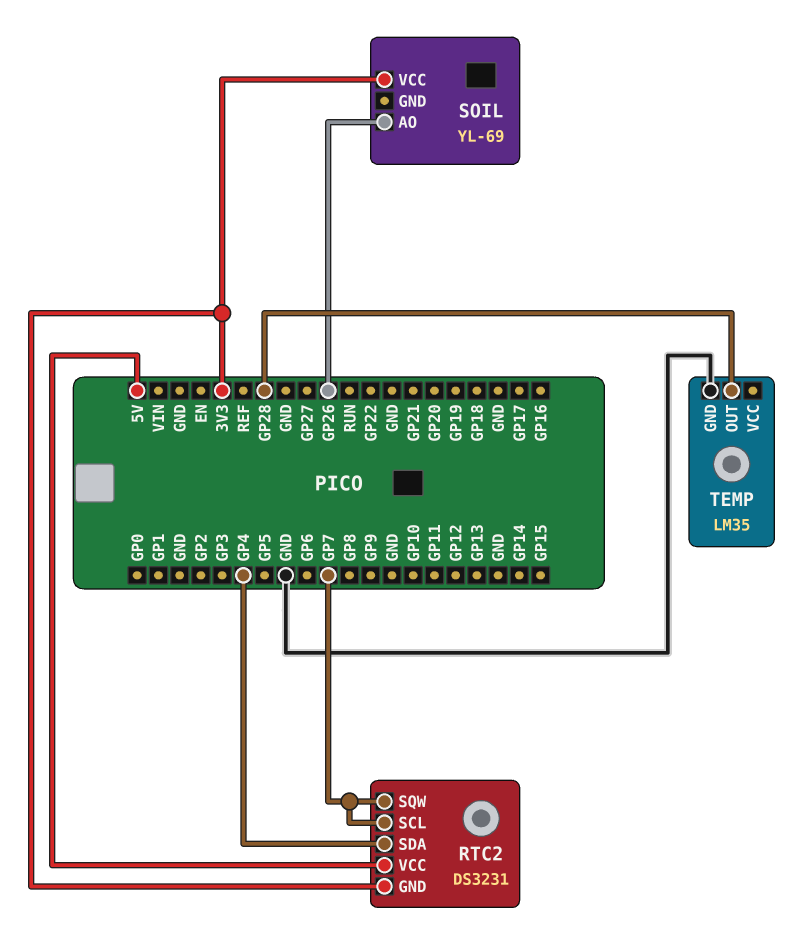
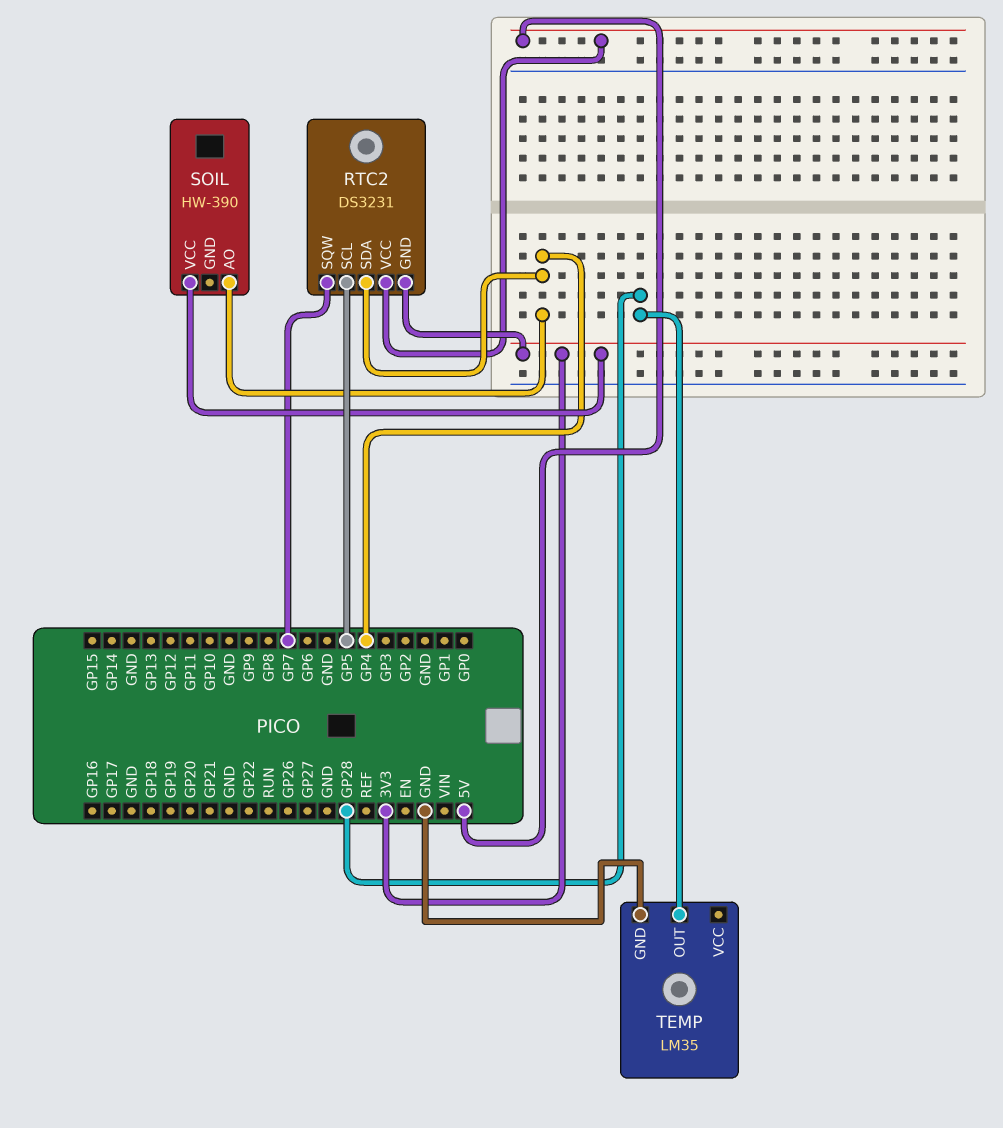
RTC2 pin SCL: GP7 -> GP5
SOIL: YL-69 -> HW-390
SOIL pin AO: GP26 -> GP4

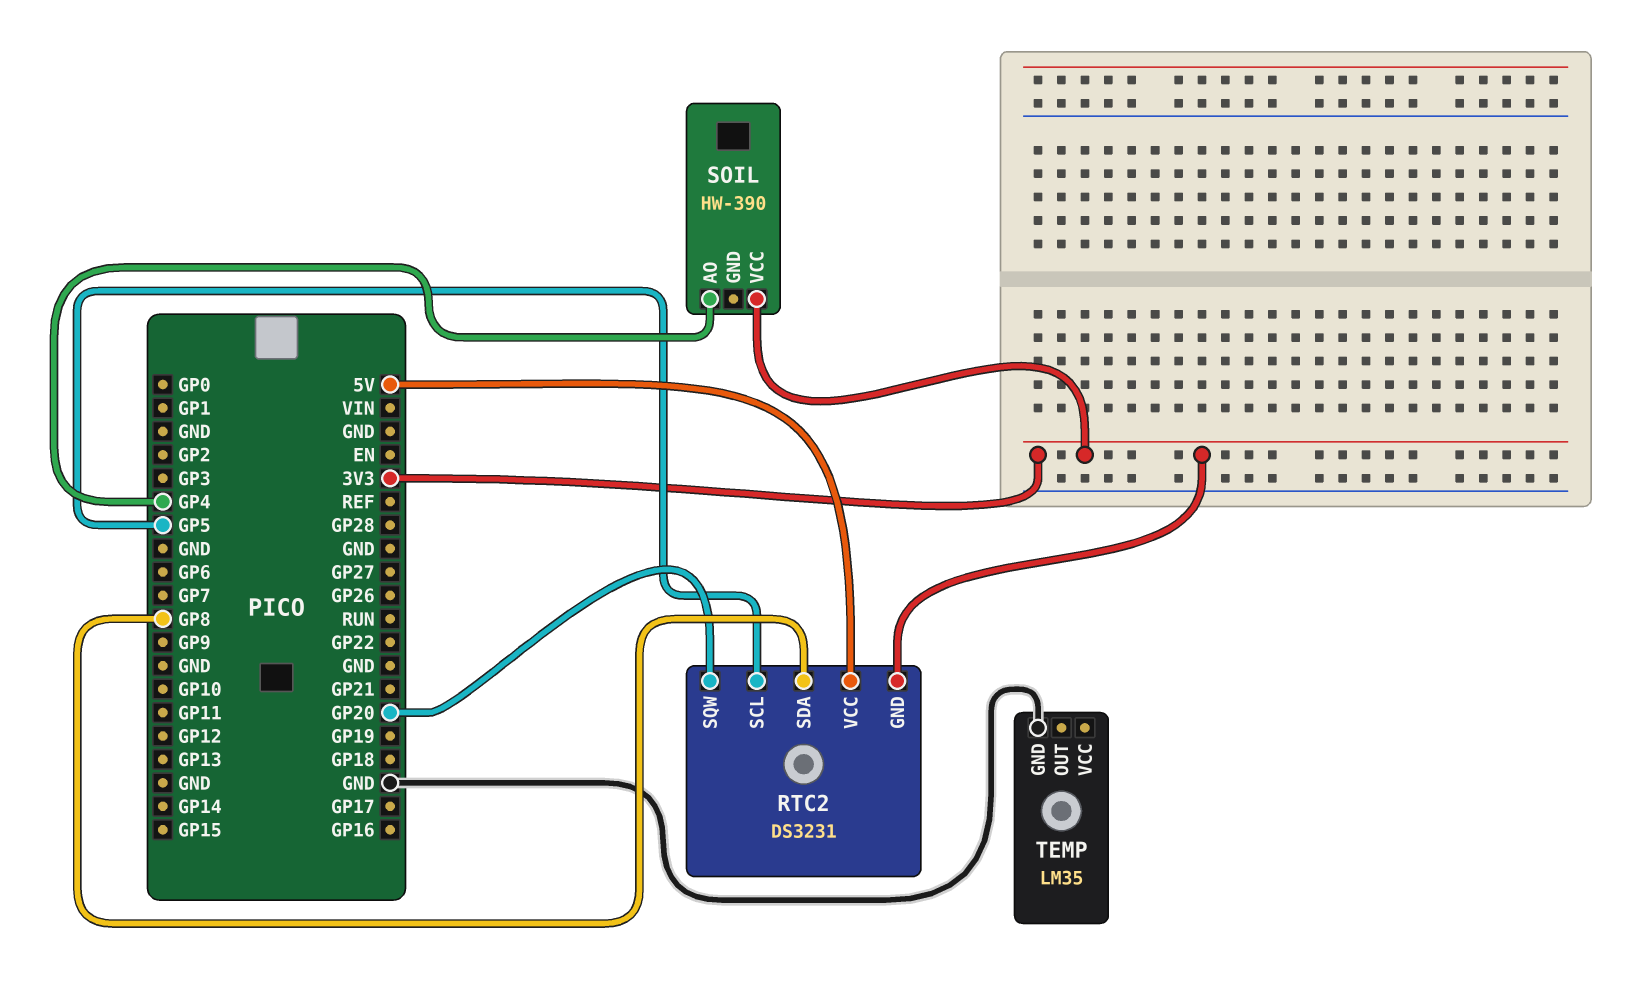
RTC2 pin SDA: GP4 -> GP8
RTC2 pin SQW: GP7 -> GP20
TEMP pin OUT: GP28 -> none

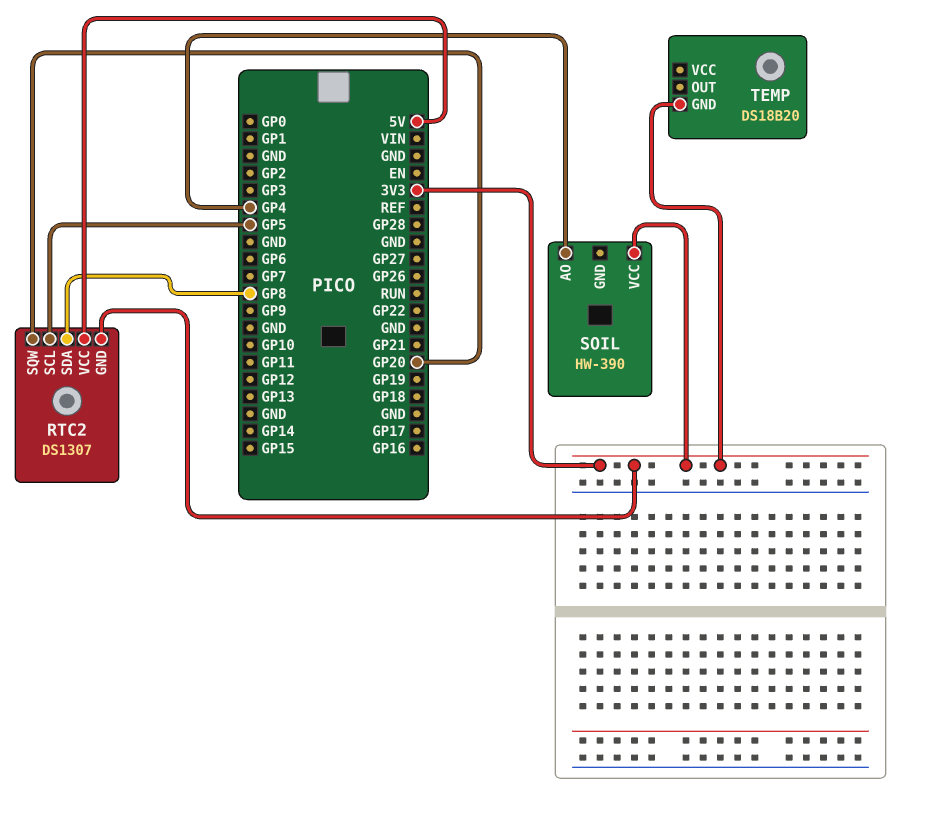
RTC2: DS3231 -> DS1307
TEMP: LM35 -> DS18B20
TEMP pin GND: GND -> 3V3

